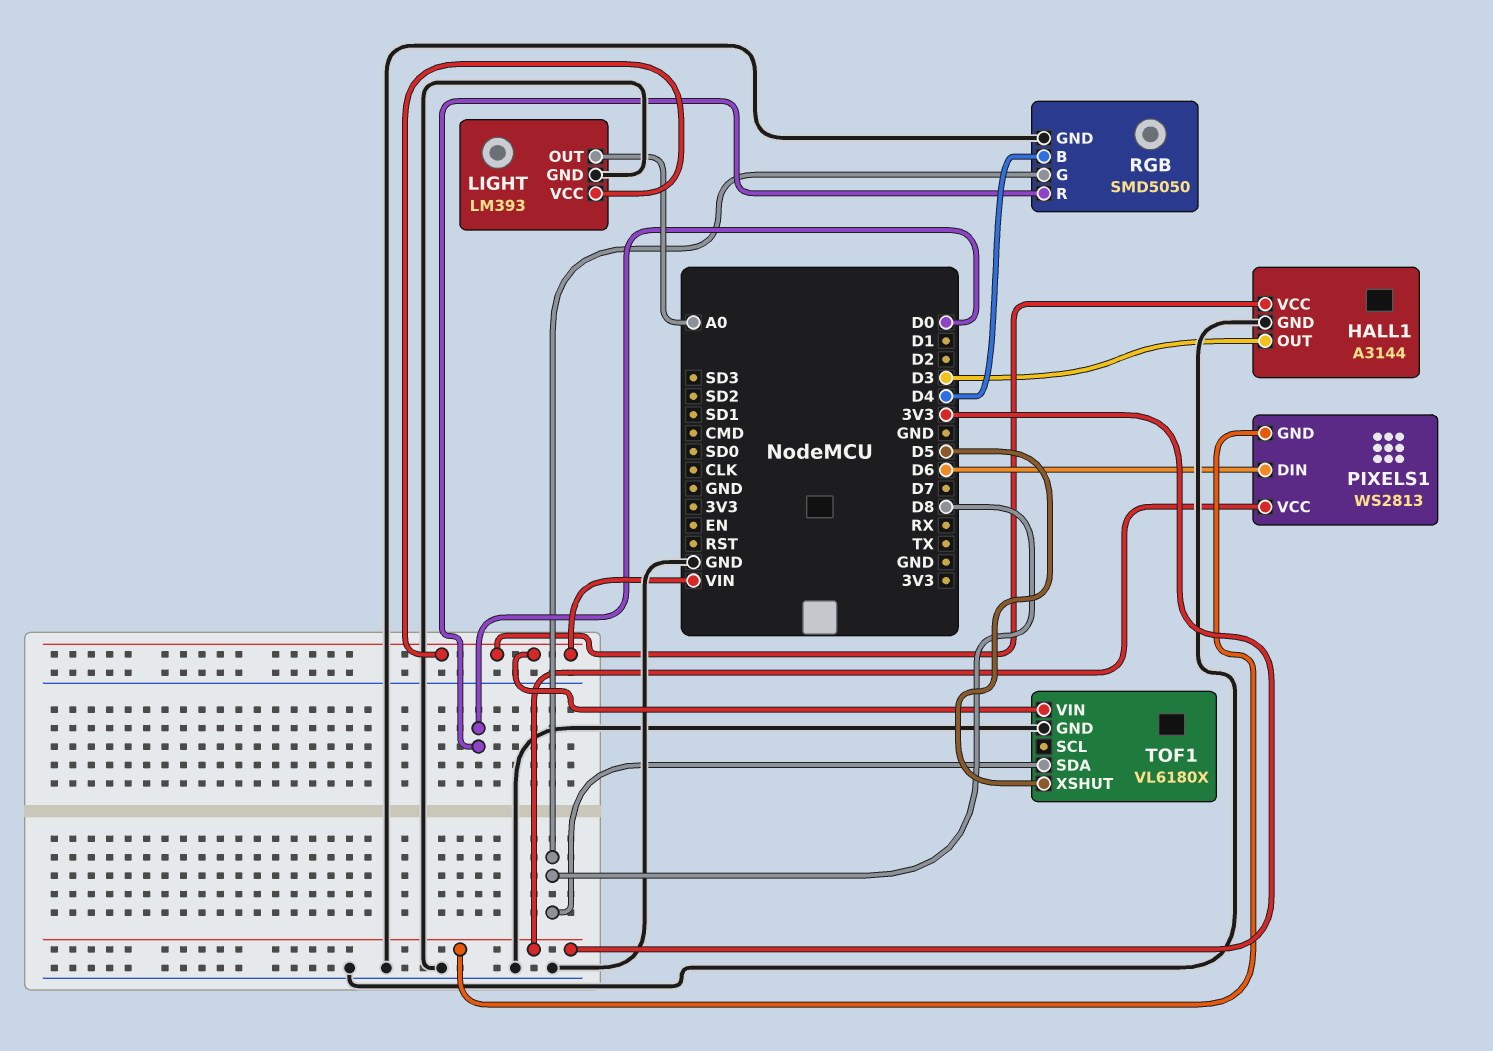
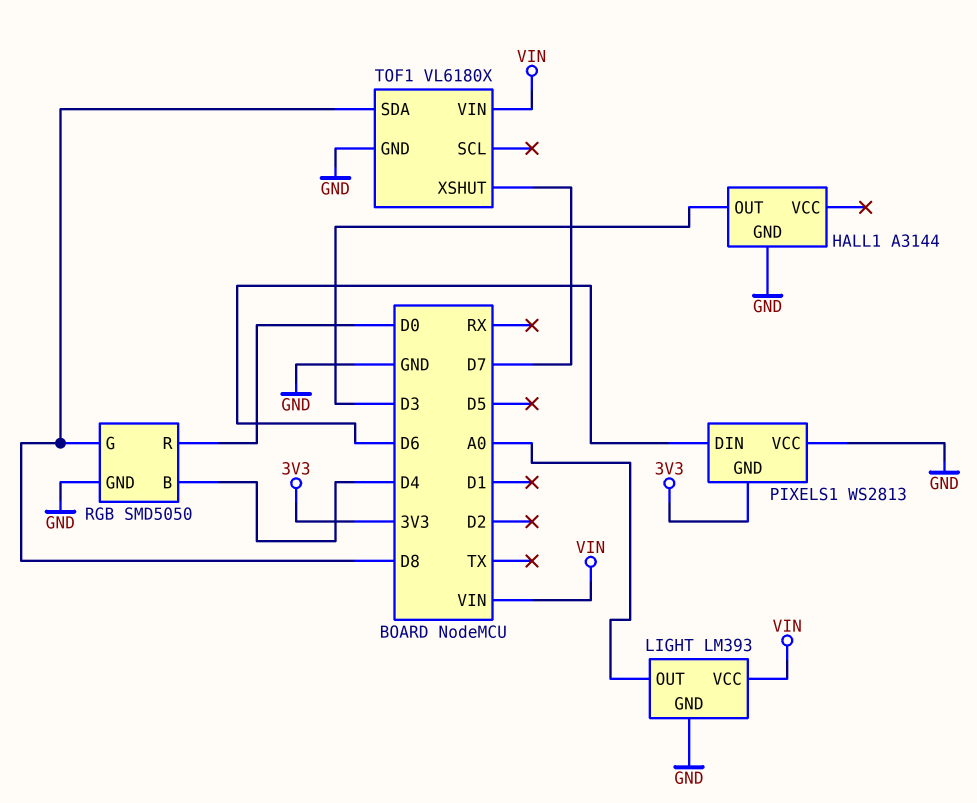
HALL1 pin VCC: VIN -> none
PIXELS1 pin VCC: 3V3 -> GND
TOF1 pin XSHUT: D5 -> D7

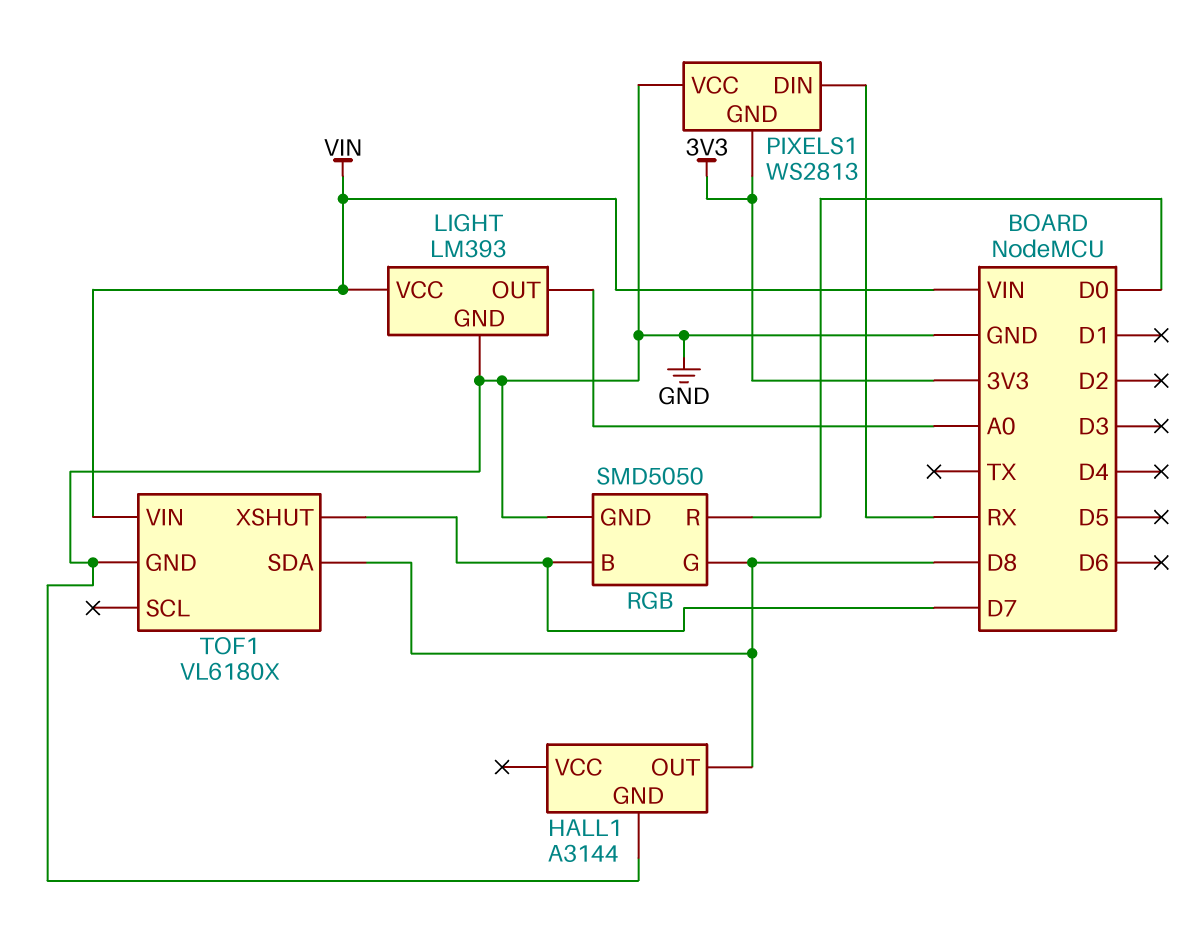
HALL1 pin OUT: D3 -> D8
PIXELS1 pin DIN: D6 -> RX
RGB pin B: D4 -> D7

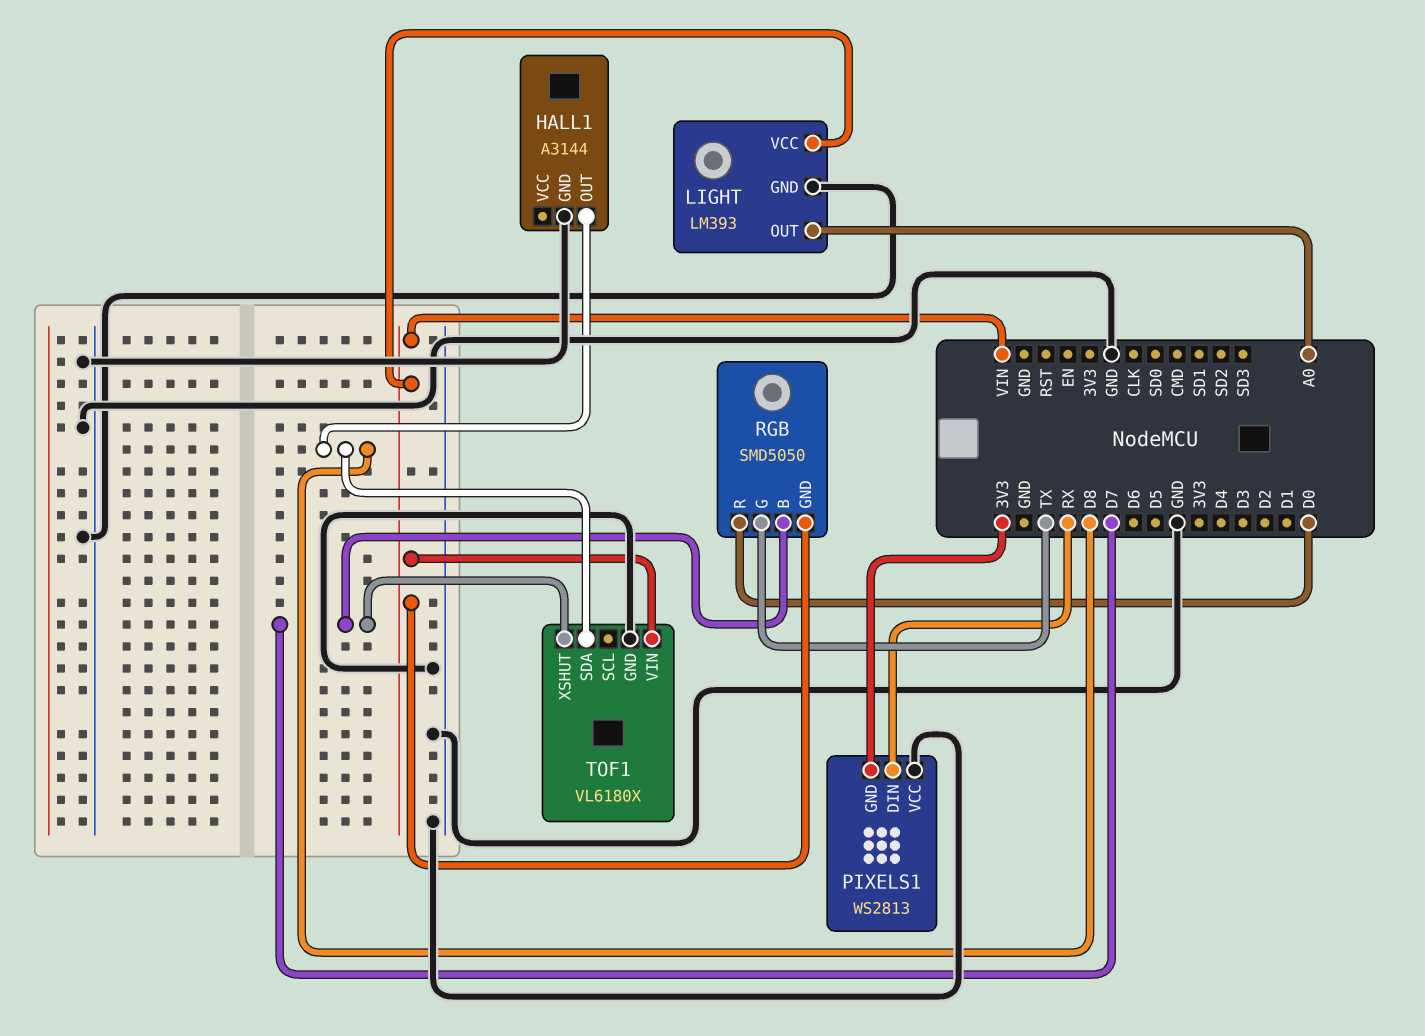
RGB pin G: D8 -> TX
RGB pin GND: GND -> VIN

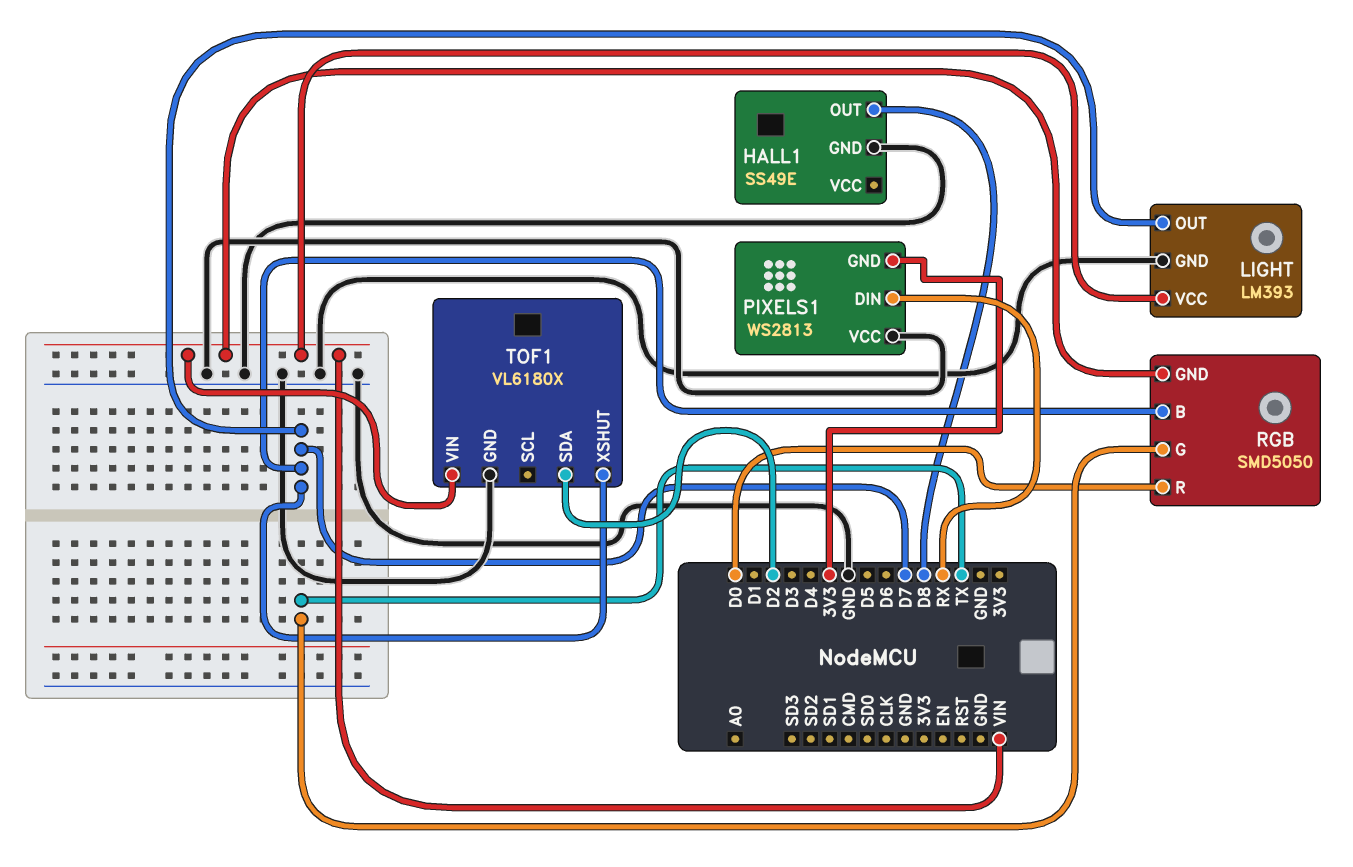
HALL1: A3144 -> SS49E
LIGHT pin OUT: A0 -> D7
TOF1 pin SDA: D8 -> D2

